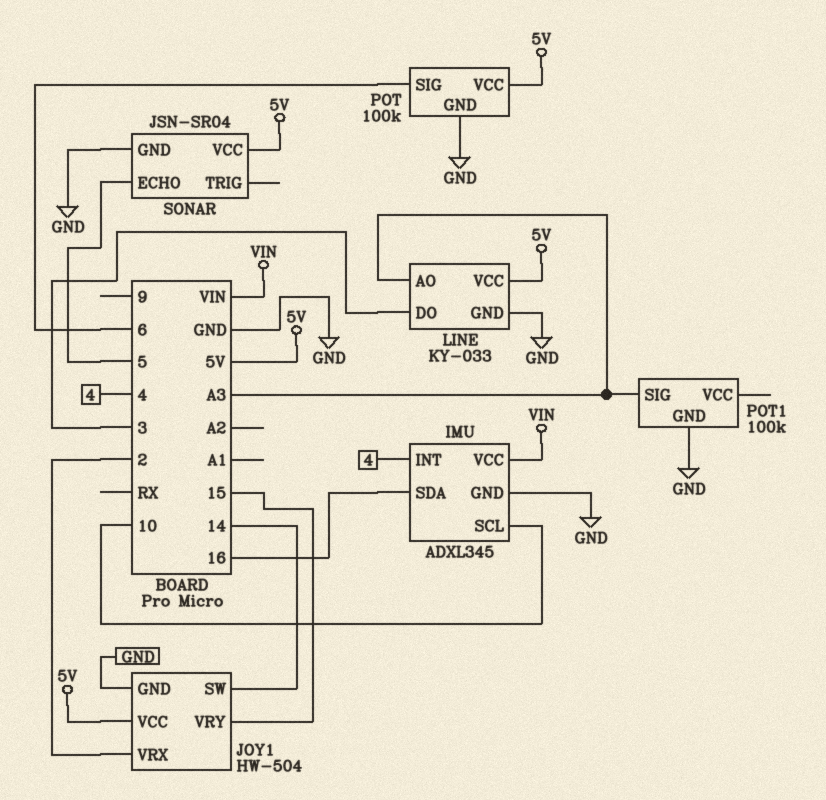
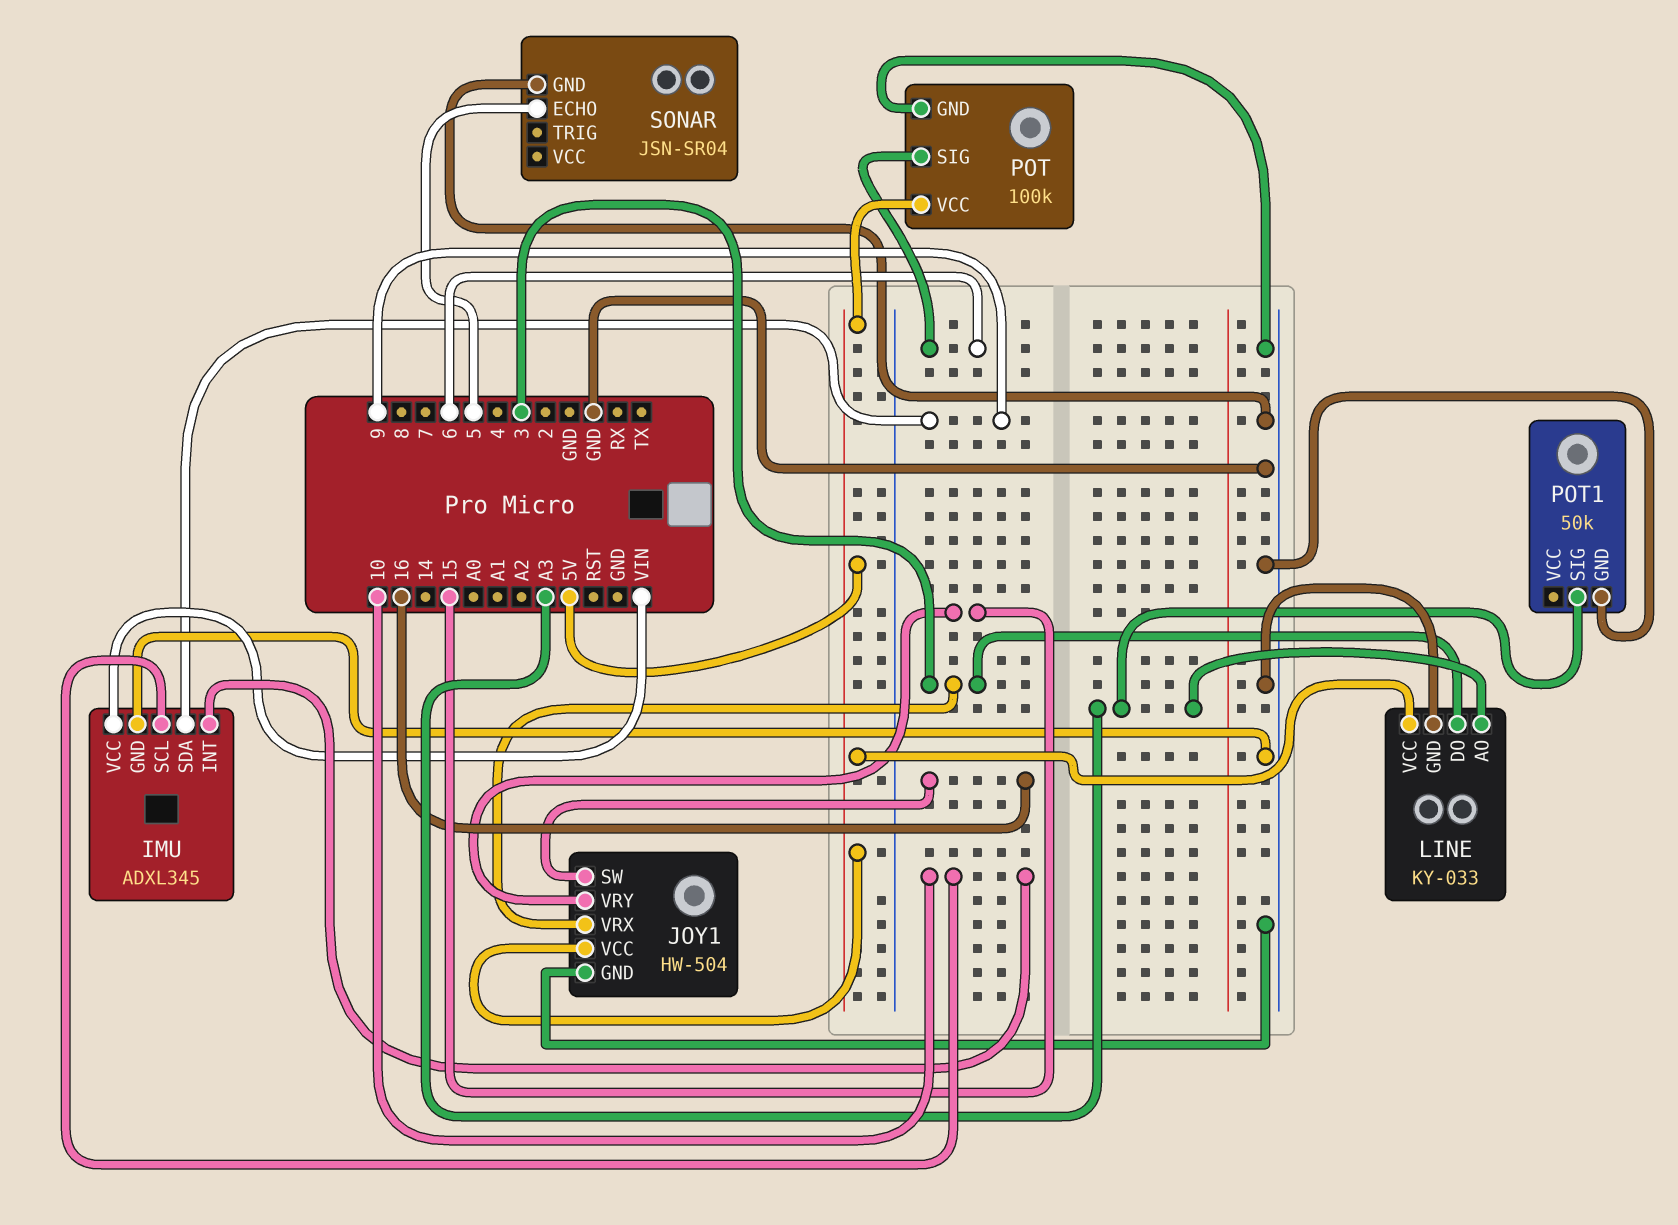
IMU pin INT: 4 -> 10
IMU pin SDA: 16 -> 9
JOY1 pin SW: 14 -> 16
JOY1 pin VRX: 2 -> 3
POT1: 100k -> 50k
SONAR pin VCC: 5V -> none

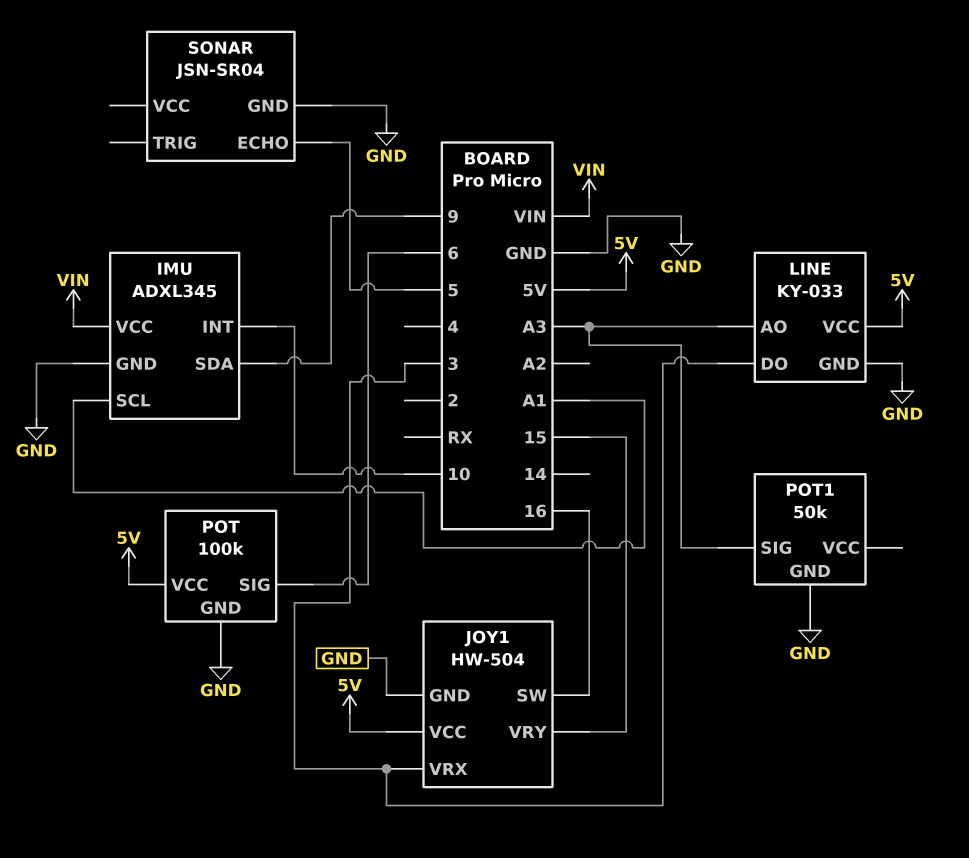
IMU pin SCL: 10 -> A1

